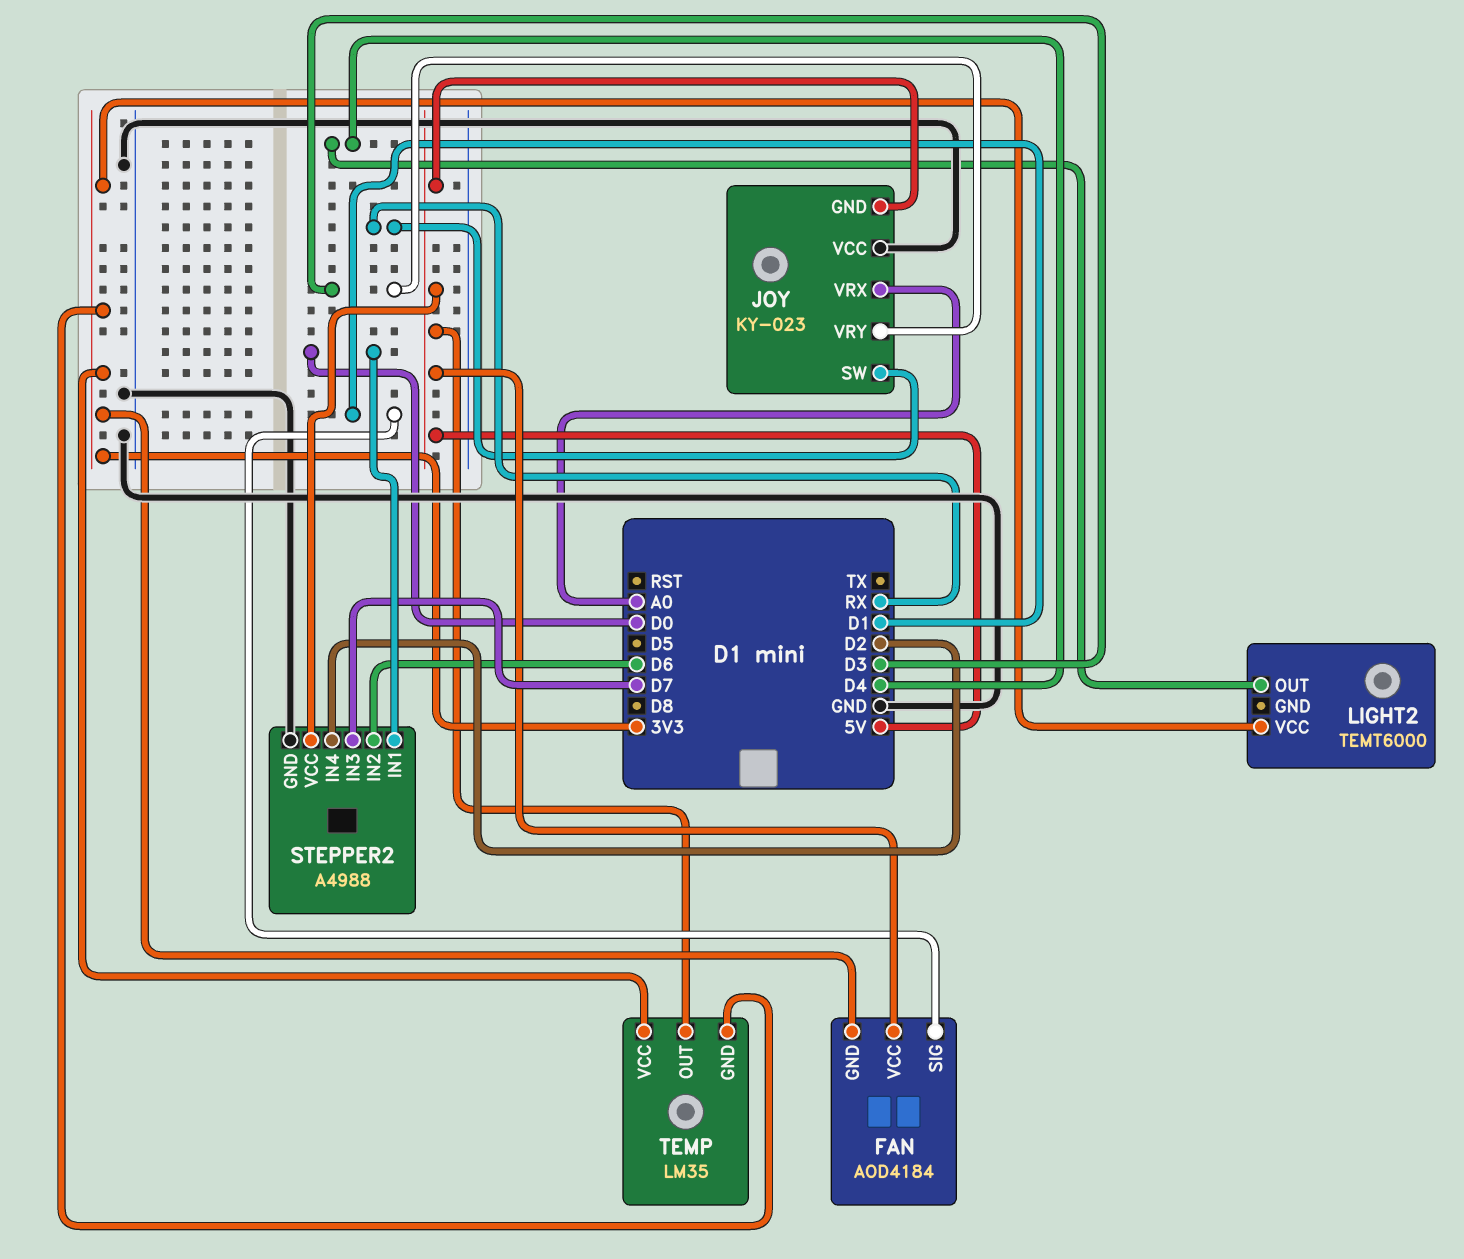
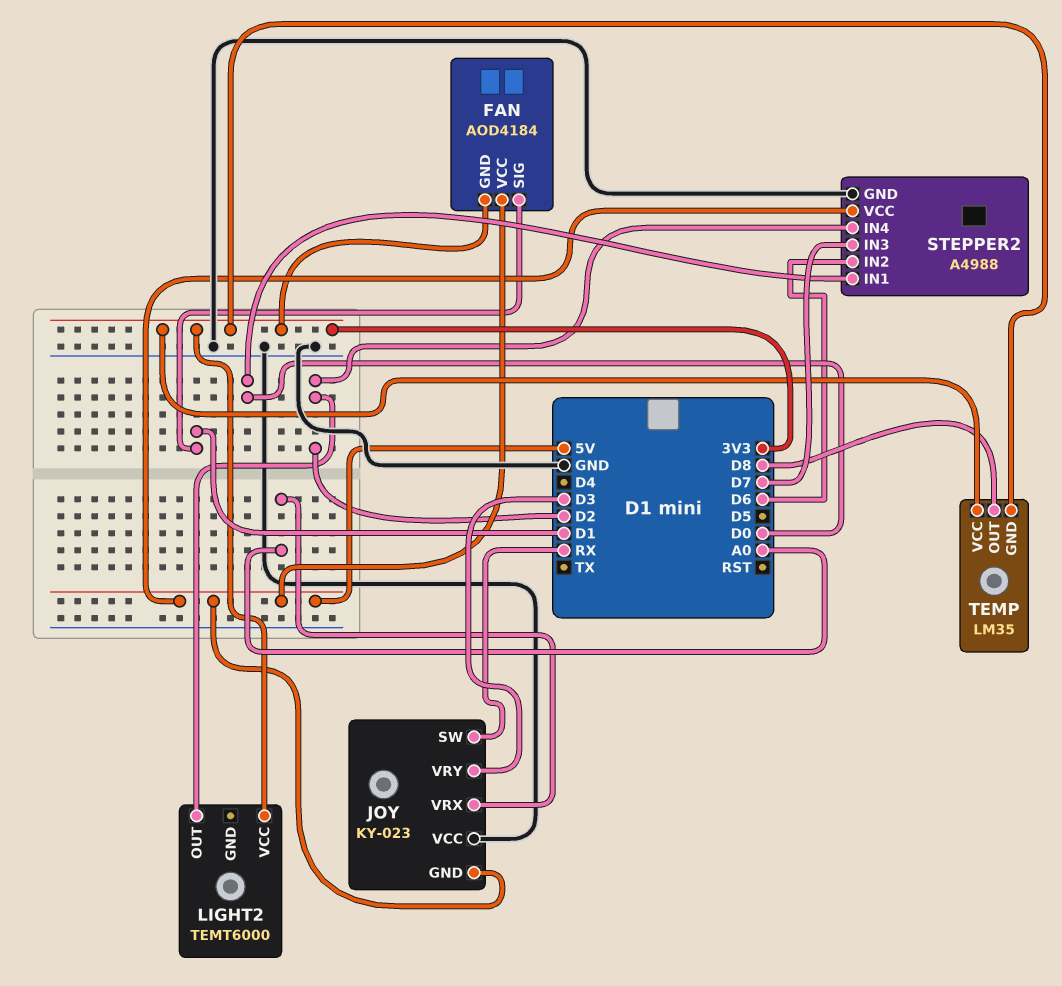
LIGHT2 pin OUT: D4 -> D2
TEMP pin OUT: 5V -> D8

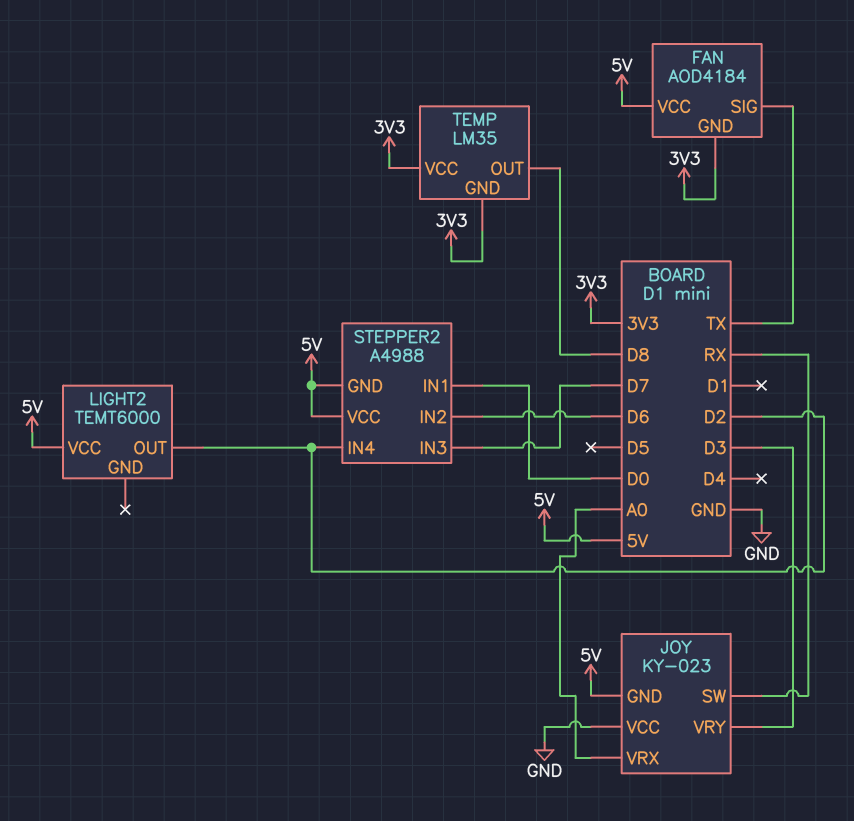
FAN pin SIG: D1 -> TX
LIGHT2 pin VCC: 3V3 -> 5V
STEPPER2 pin GND: GND -> 5V

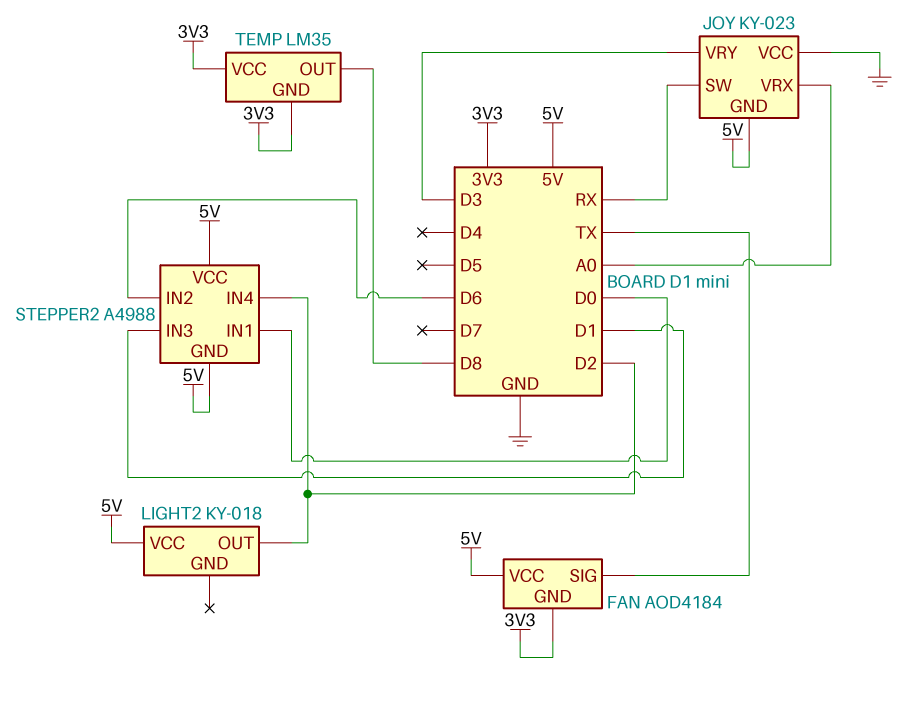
LIGHT2: TEMT6000 -> KY-018
STEPPER2 pin IN3: D7 -> D1

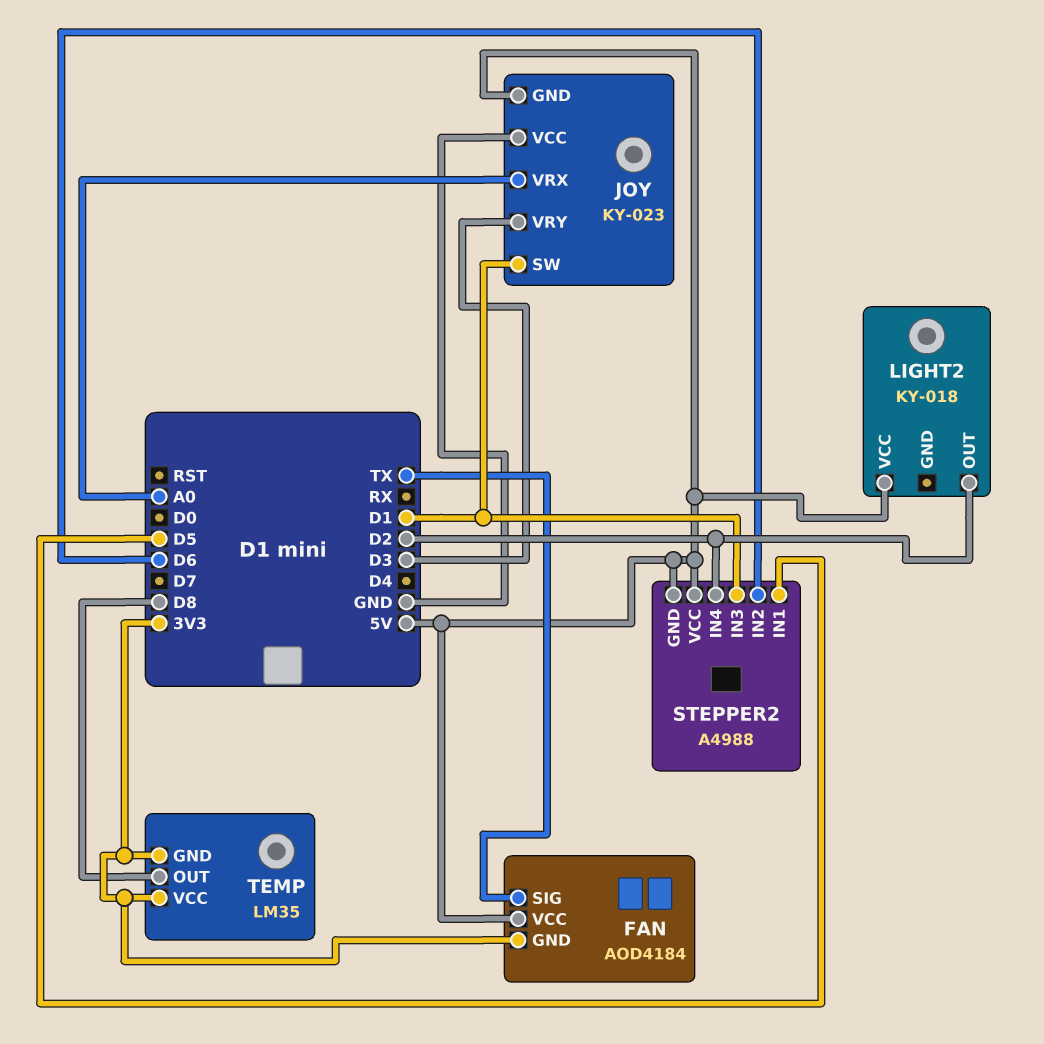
JOY pin SW: RX -> D1
STEPPER2 pin IN1: D0 -> D5

